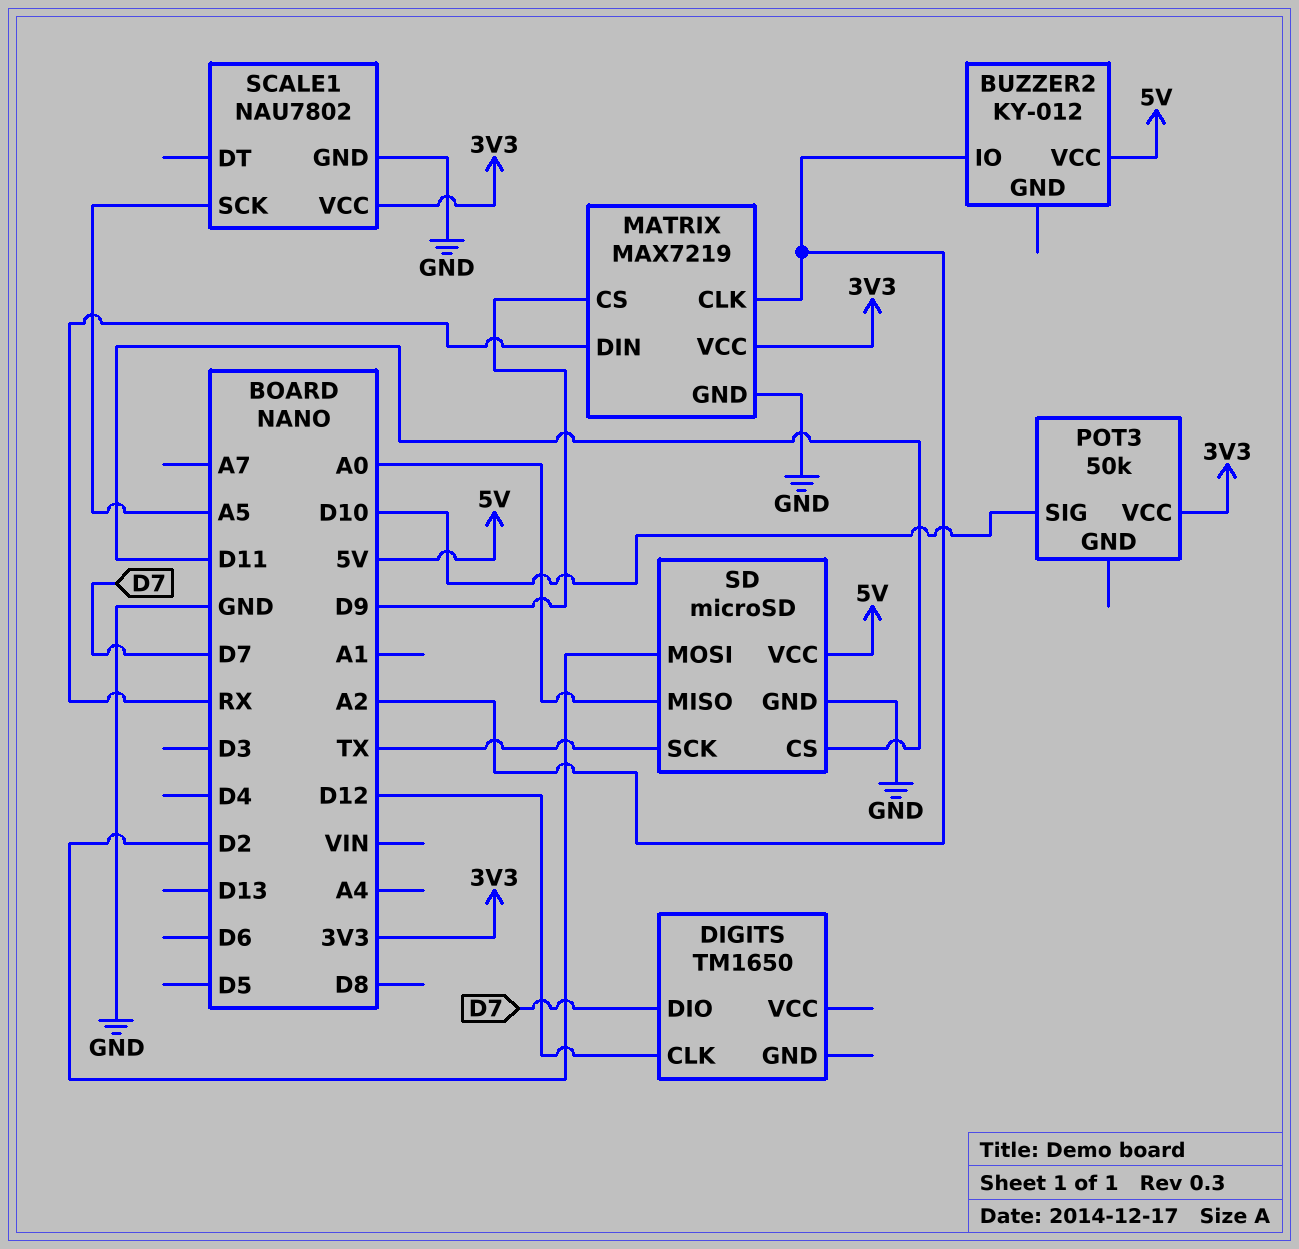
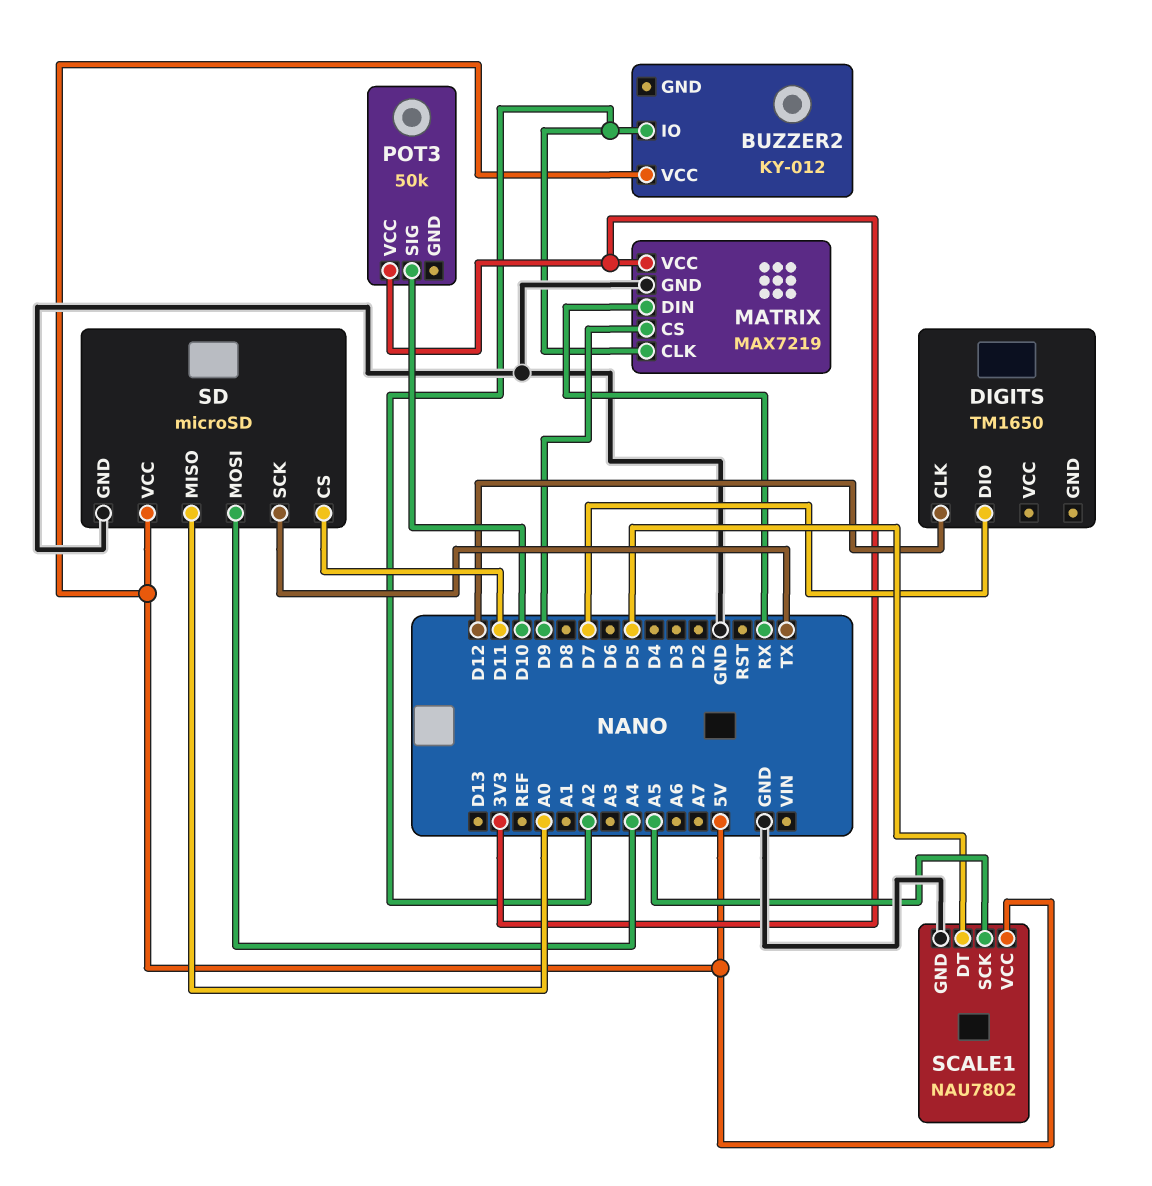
SCALE1 pin DT: none -> D5
SCALE1 pin VCC: 3V3 -> 5V
SD pin MOSI: D2 -> A4

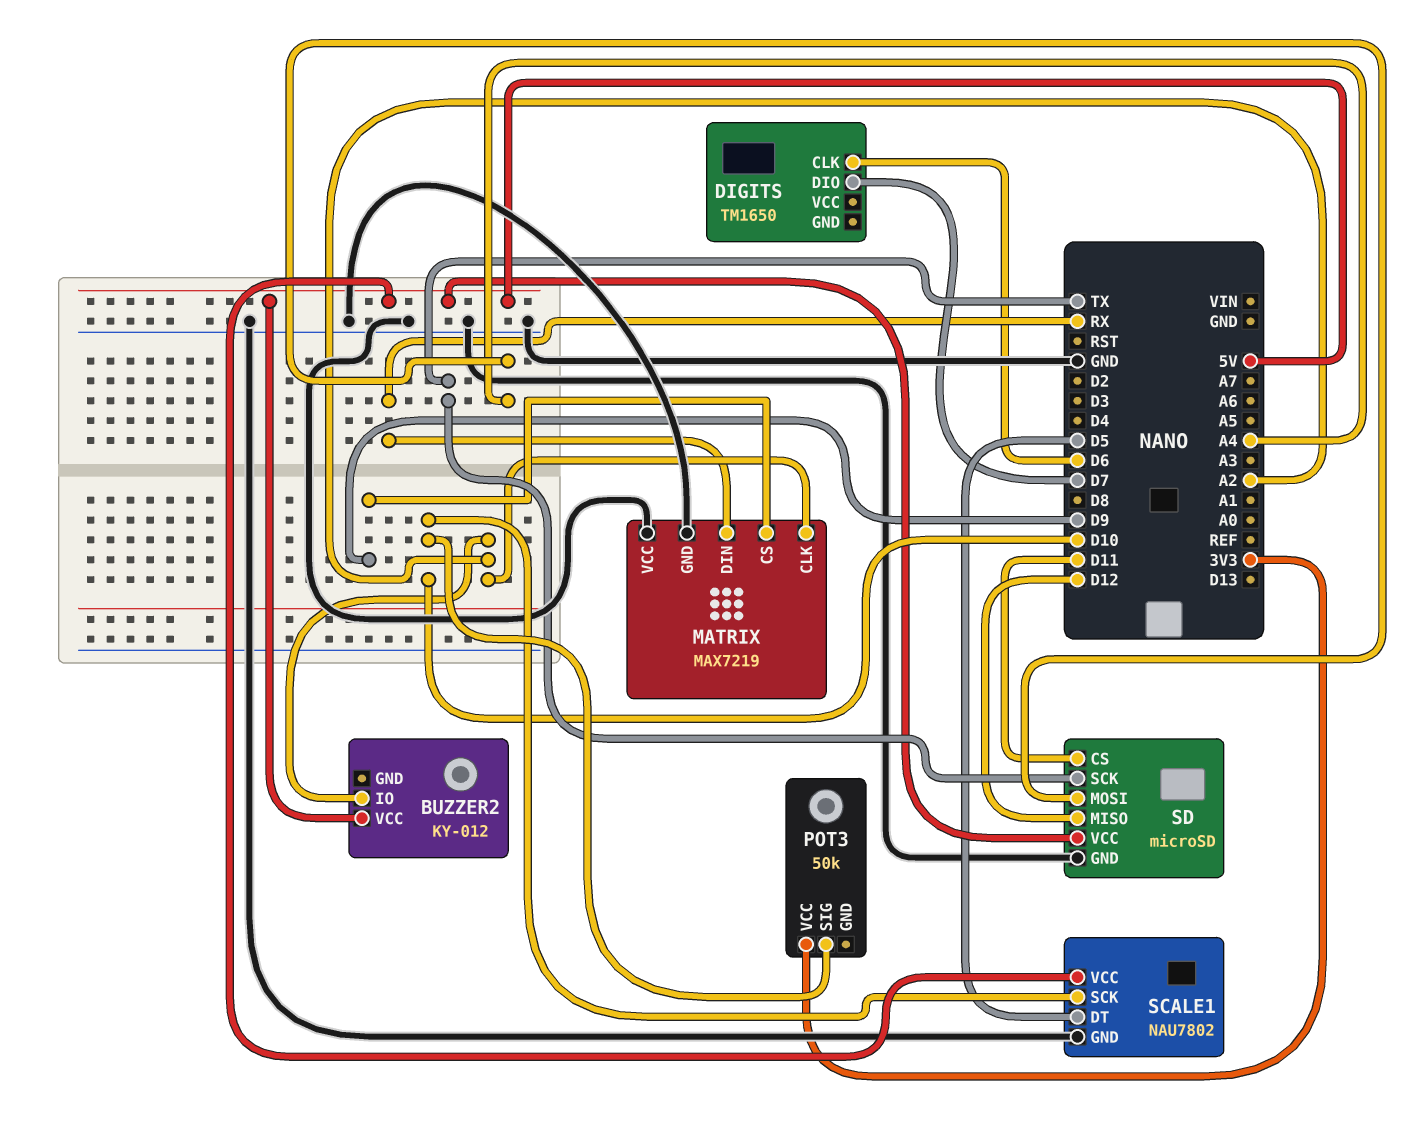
DIGITS pin CLK: D12 -> D6
MATRIX pin VCC: 3V3 -> GND
SCALE1 pin SCK: A5 -> D10
SD pin MISO: A0 -> D12

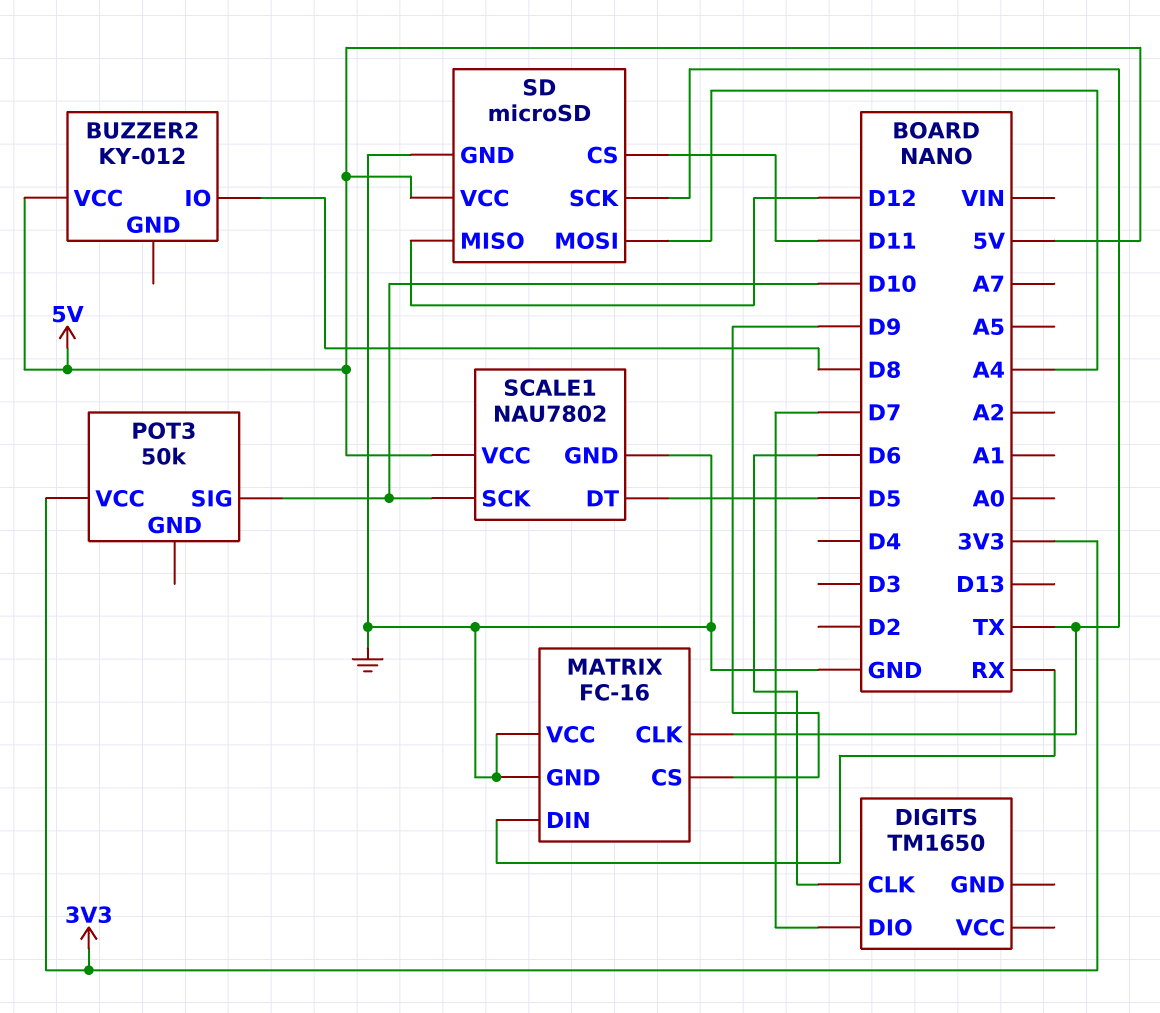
BUZZER2 pin IO: A2 -> D8
MATRIX: MAX7219 -> FC-16
MATRIX pin CLK: A2 -> TX

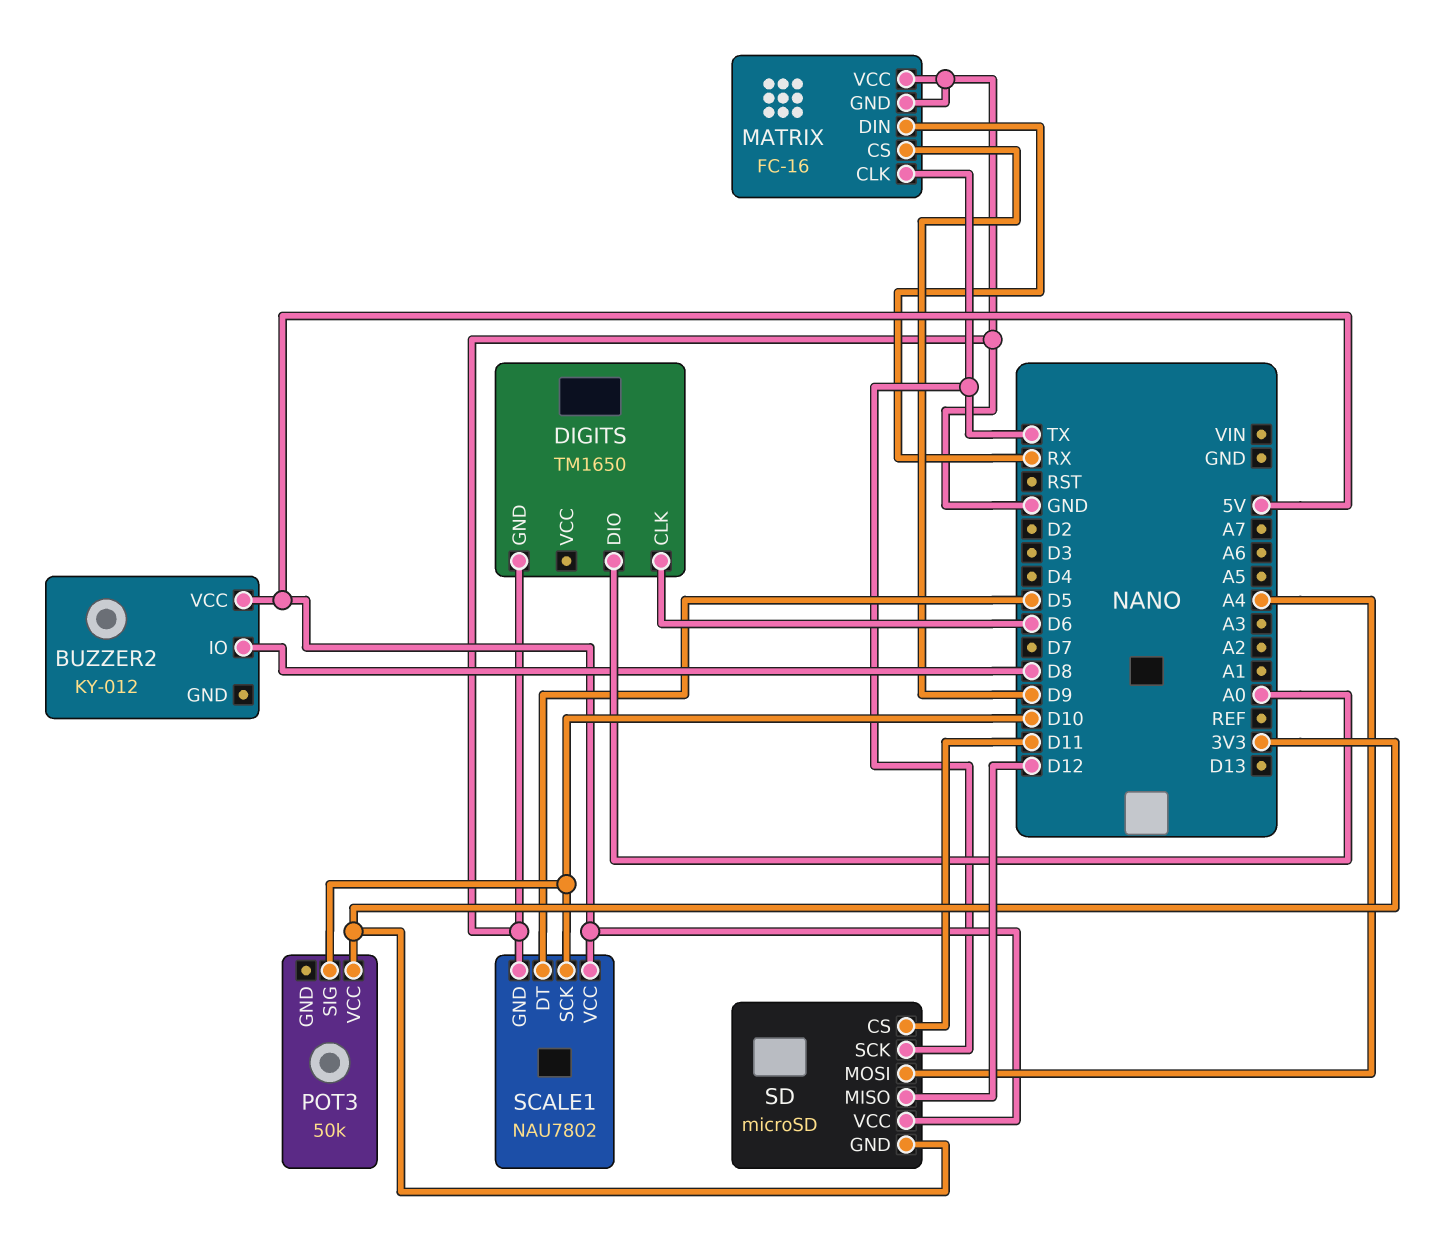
DIGITS pin DIO: D7 -> A0
DIGITS pin GND: none -> GND
SD pin GND: GND -> 3V3

